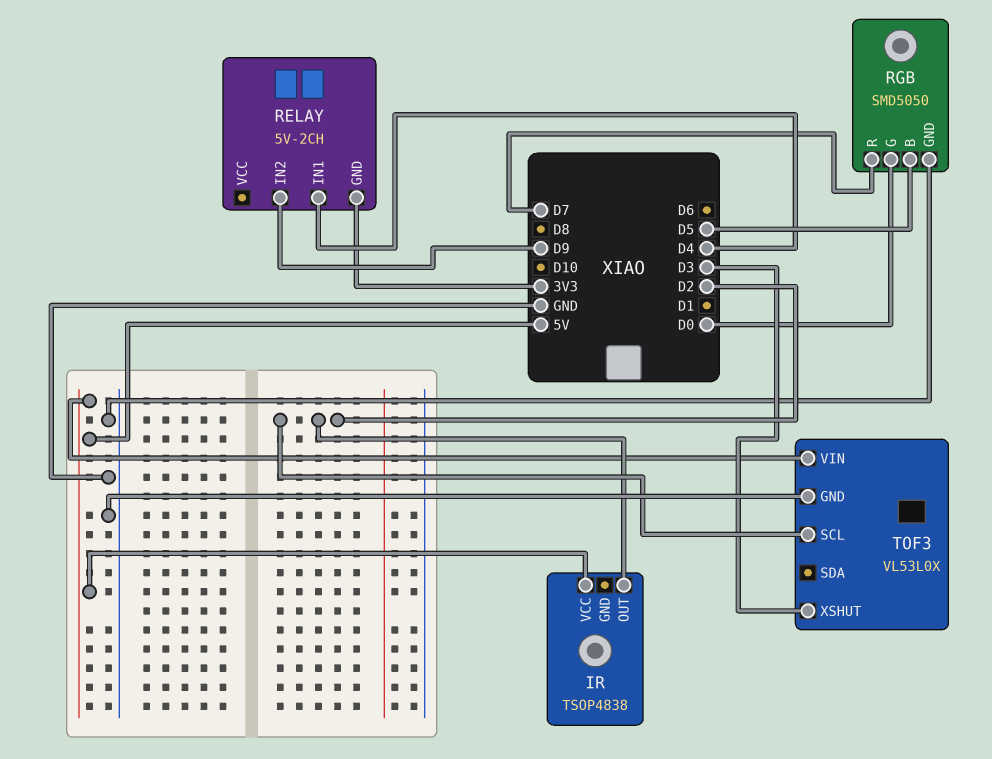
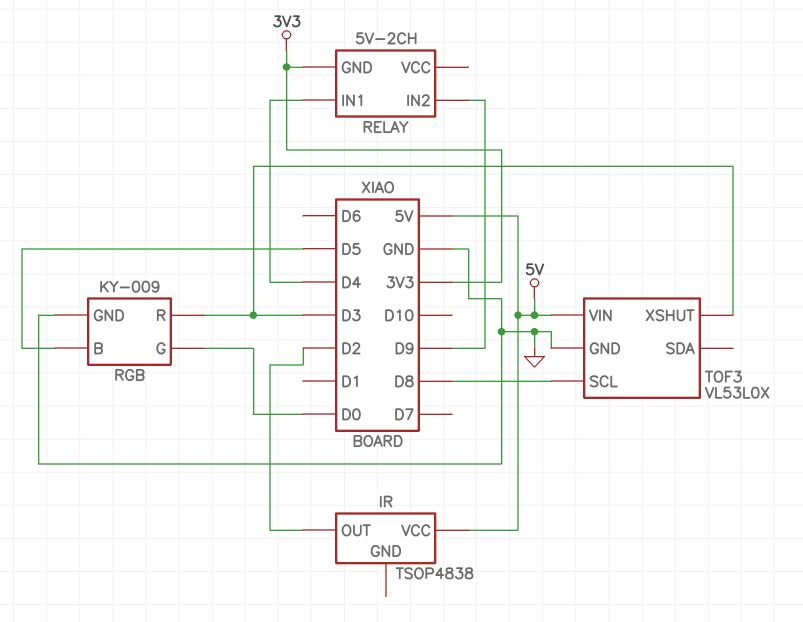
RGB: SMD5050 -> KY-009
RGB pin R: D7 -> D3
TOF3 pin SCL: D2 -> D8

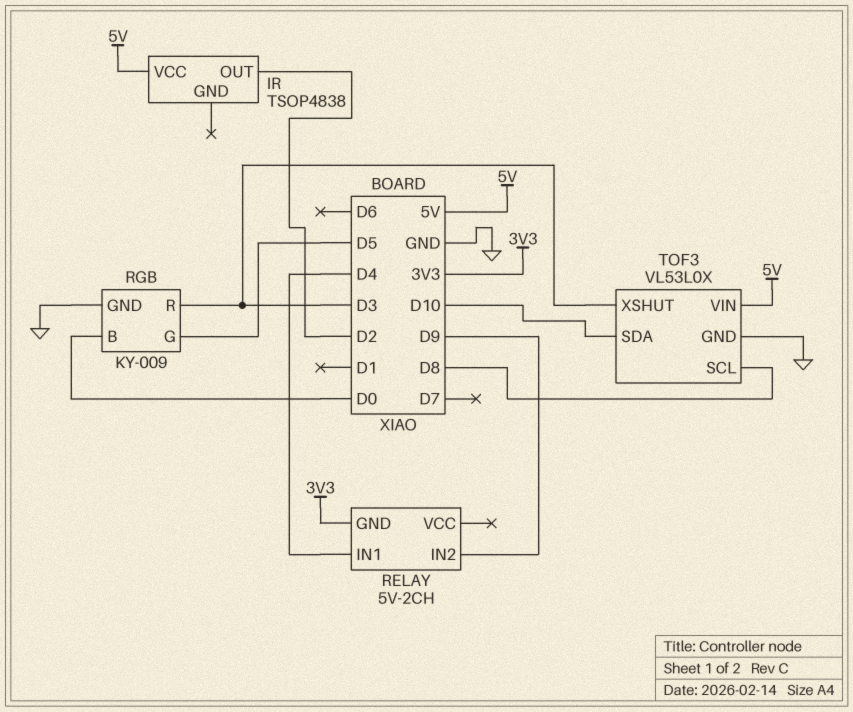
RGB pin B: D5 -> D0
RGB pin G: D0 -> D5
TOF3 pin SDA: none -> D10

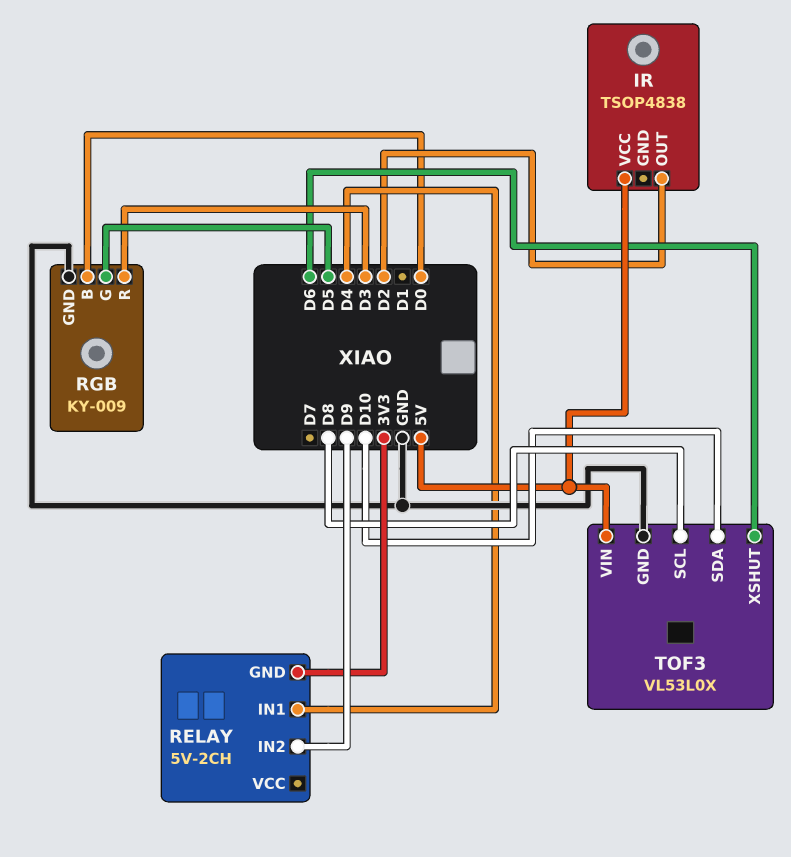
TOF3 pin XSHUT: D3 -> D6

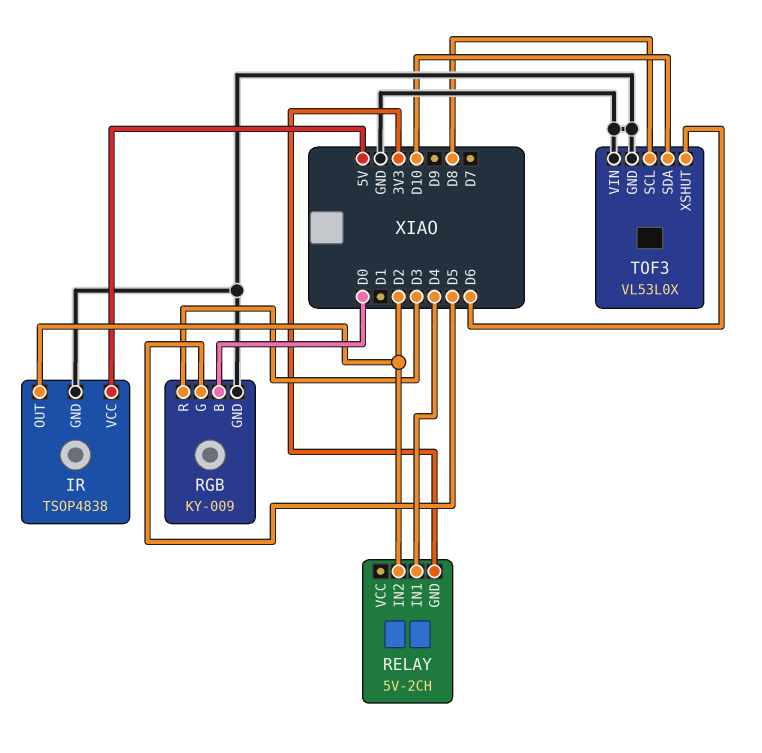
IR pin GND: none -> GND
RELAY pin IN2: D9 -> D2
TOF3 pin VIN: 5V -> GND

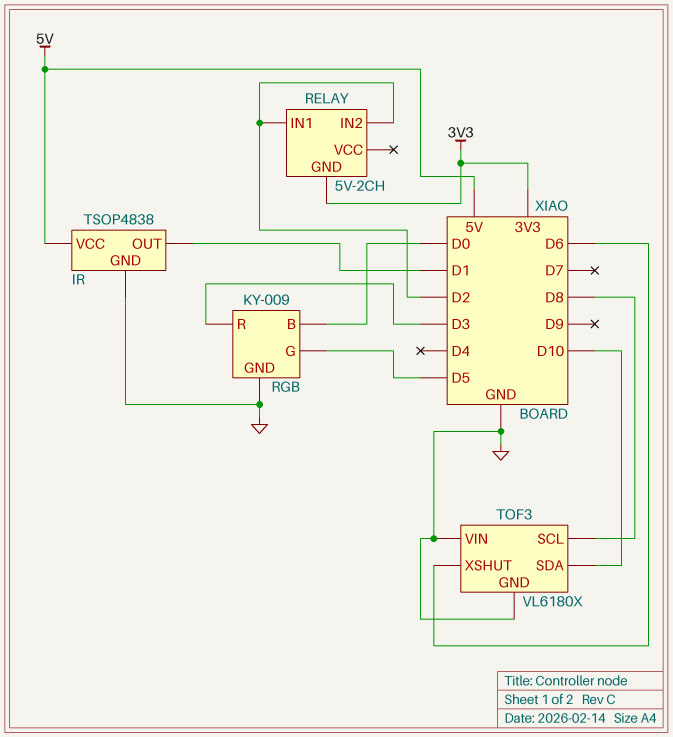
IR pin OUT: D2 -> D1
RELAY pin IN1: D4 -> D2
TOF3: VL53L0X -> VL6180X

